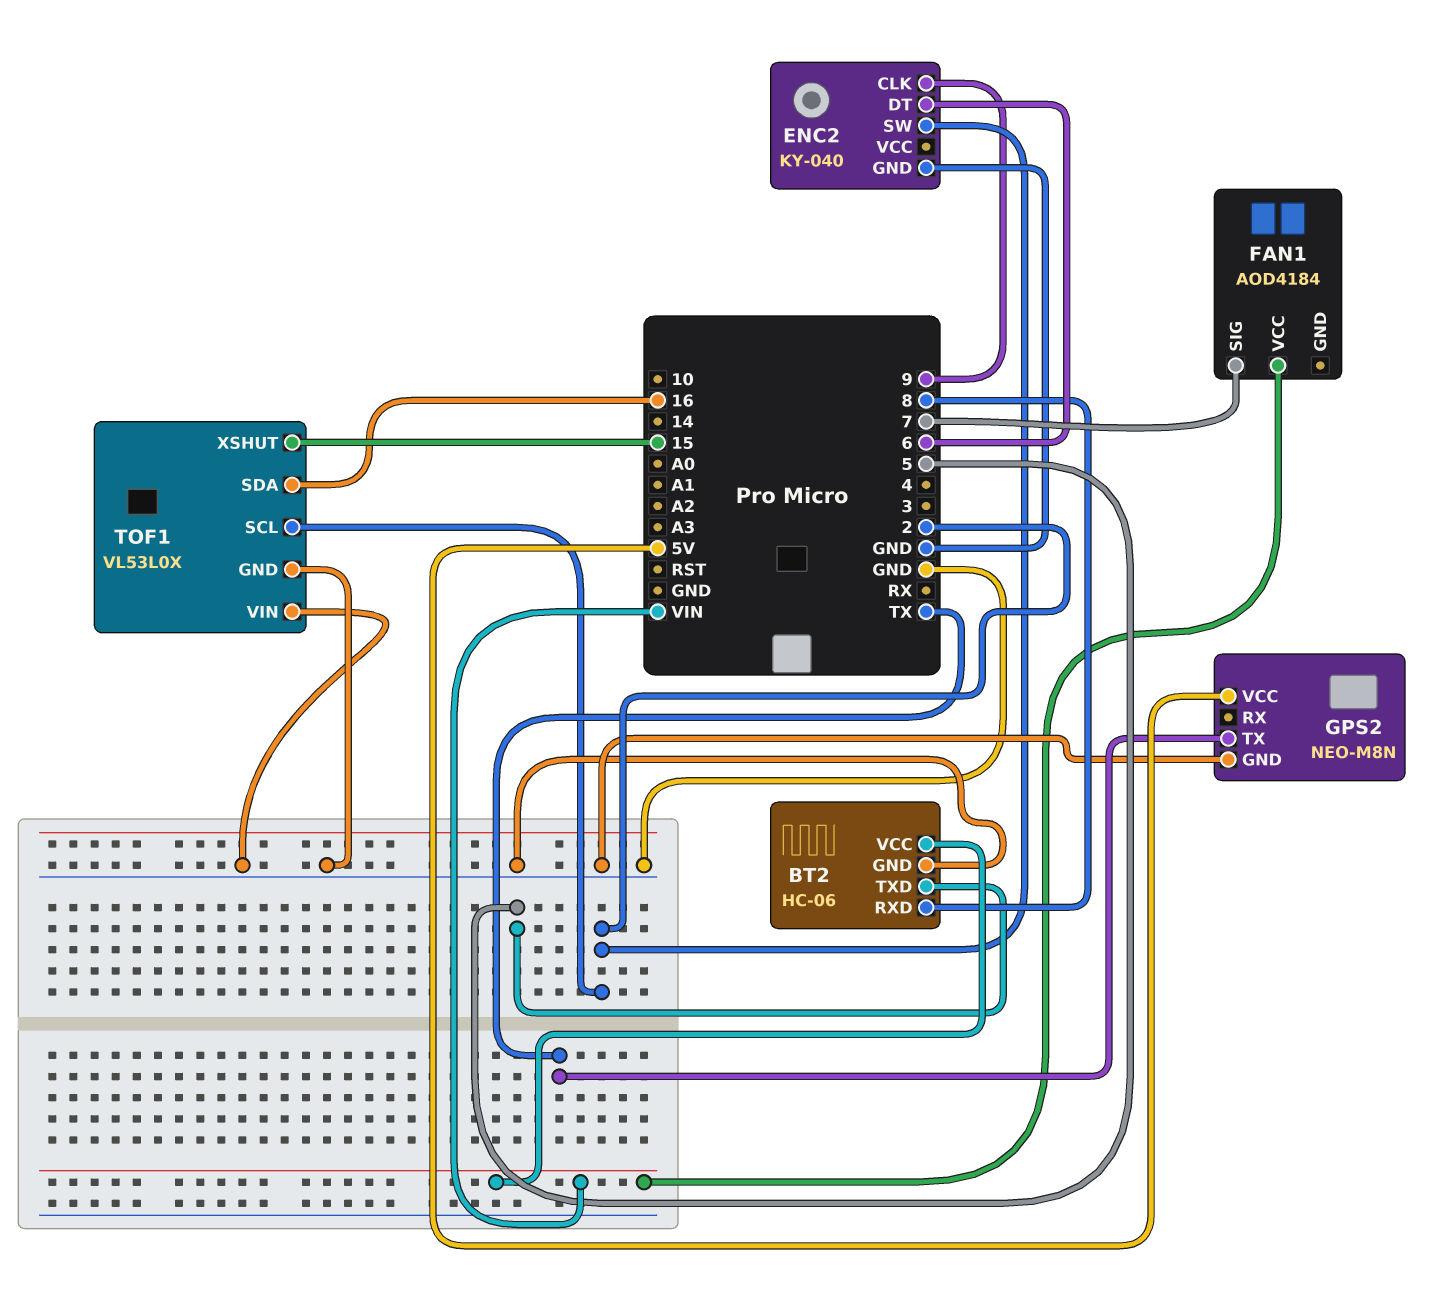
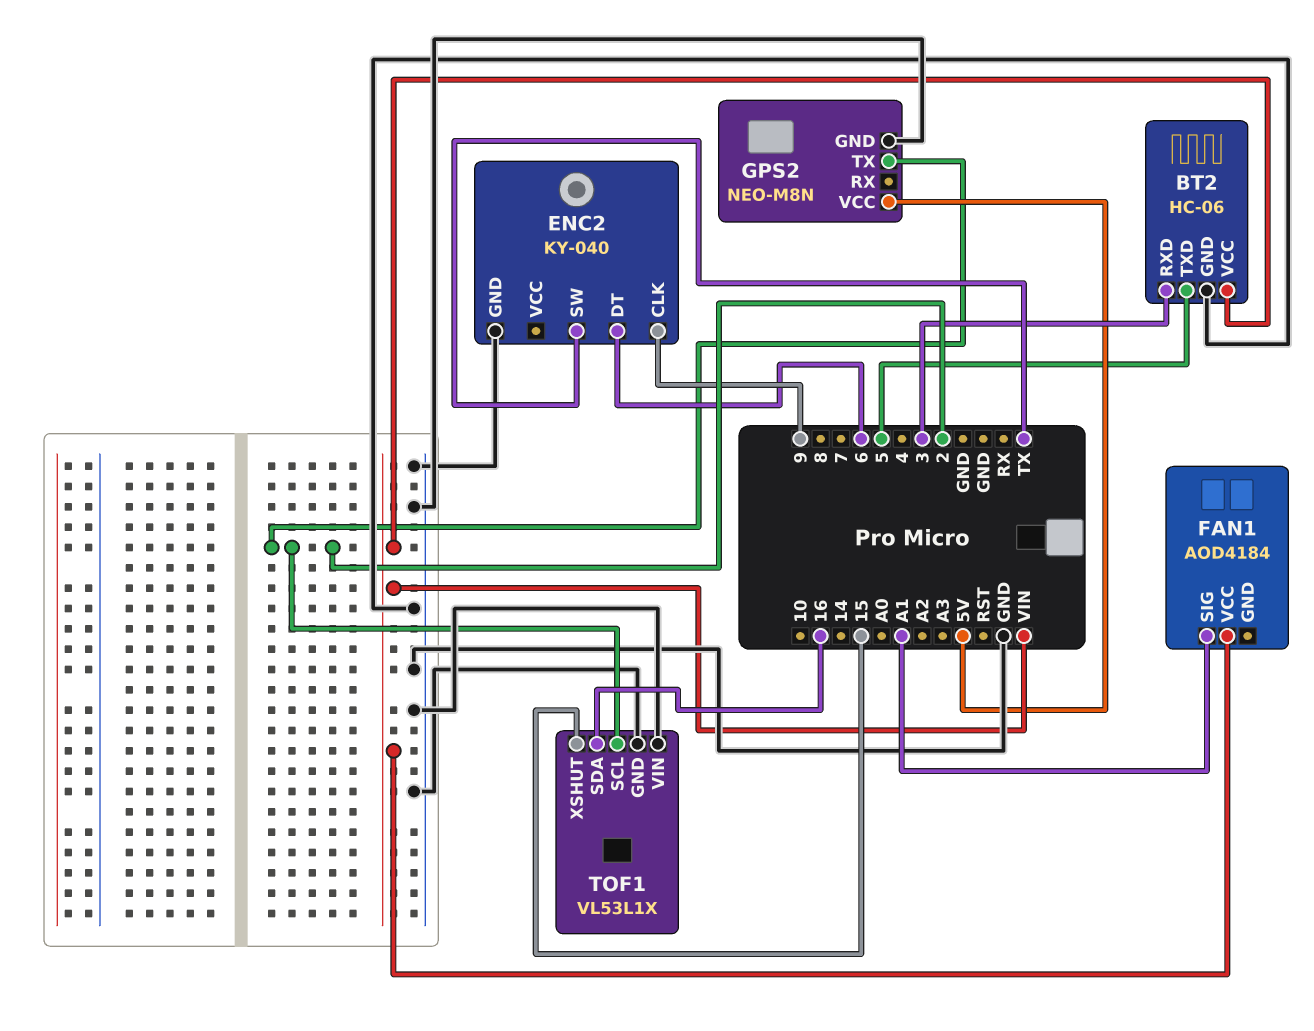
BT2 pin RXD: 8 -> 3
ENC2 pin SW: 2 -> TX
FAN1 pin SIG: 7 -> A1
GPS2 pin TX: TX -> 2
TOF1: VL53L0X -> VL53L1X

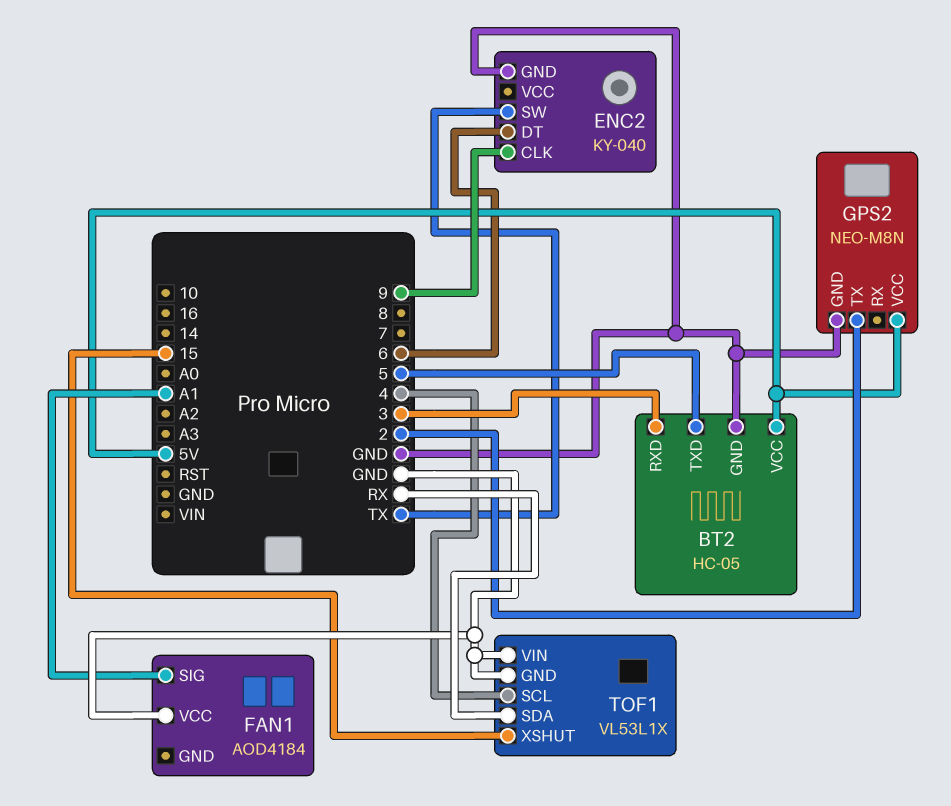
BT2: HC-06 -> HC-05
BT2 pin VCC: VIN -> 5V
FAN1 pin VCC: VIN -> GND
TOF1 pin SCL: 2 -> 4
TOF1 pin SDA: 16 -> RX

